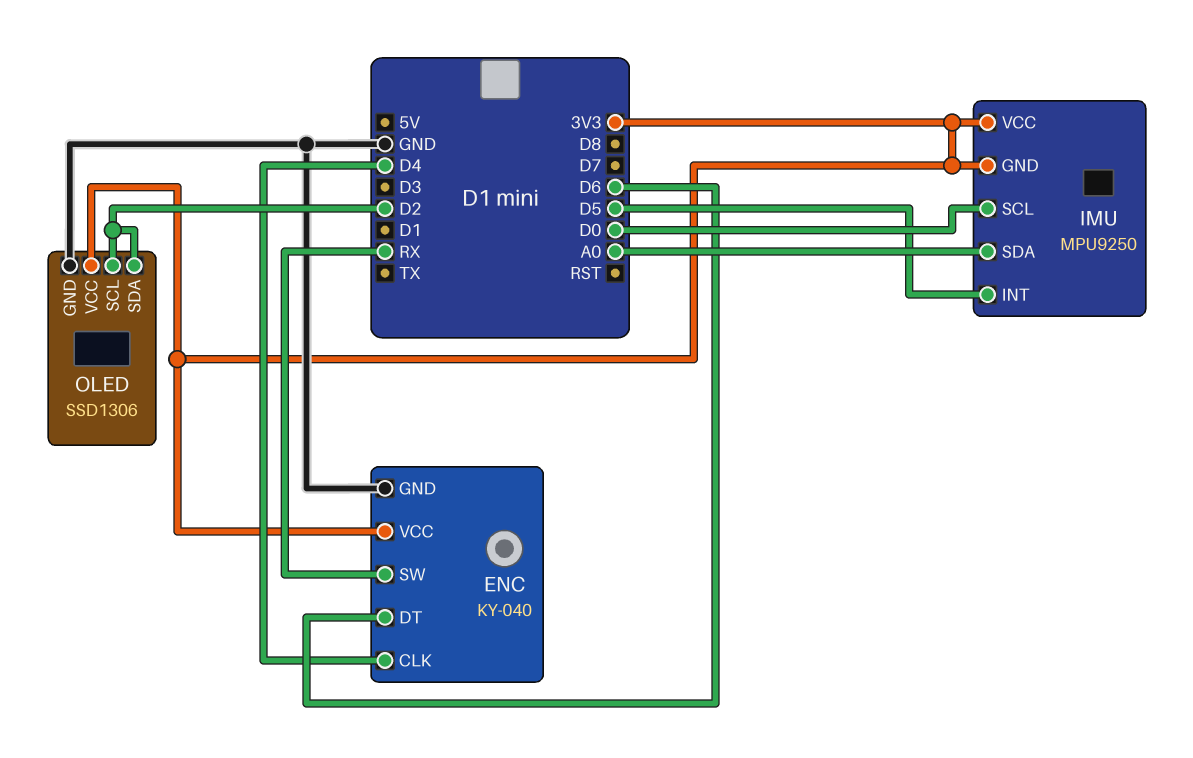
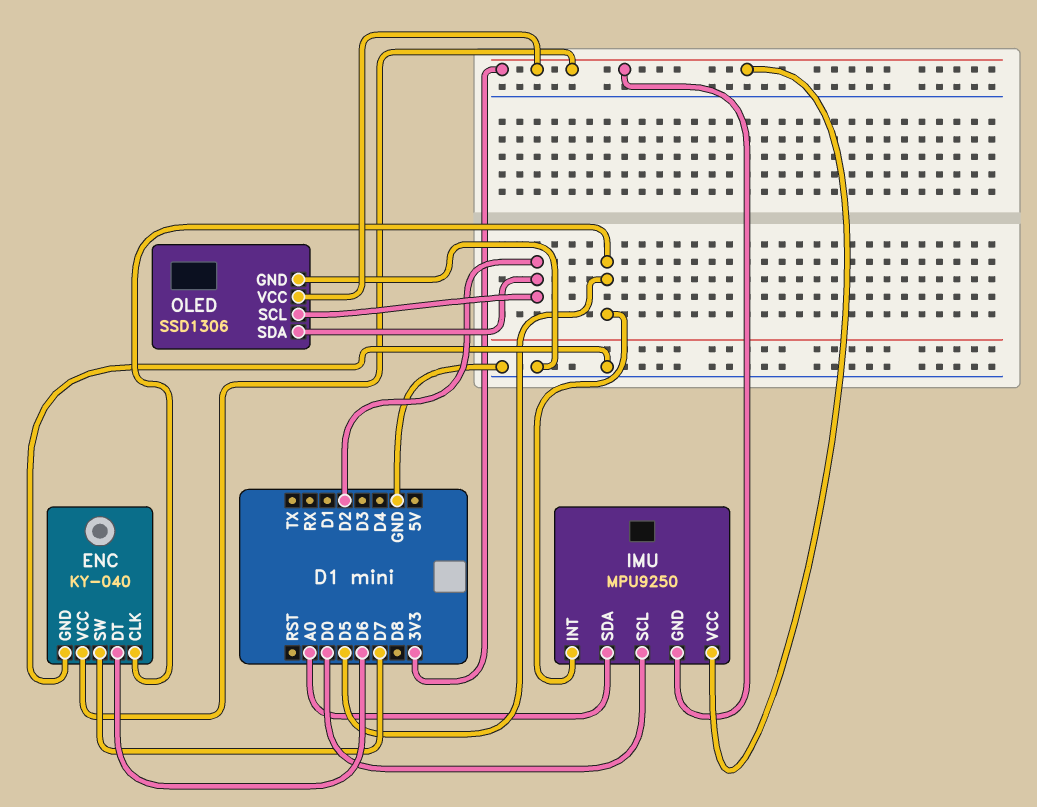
ENC pin CLK: D4 -> D5
ENC pin SW: RX -> D7

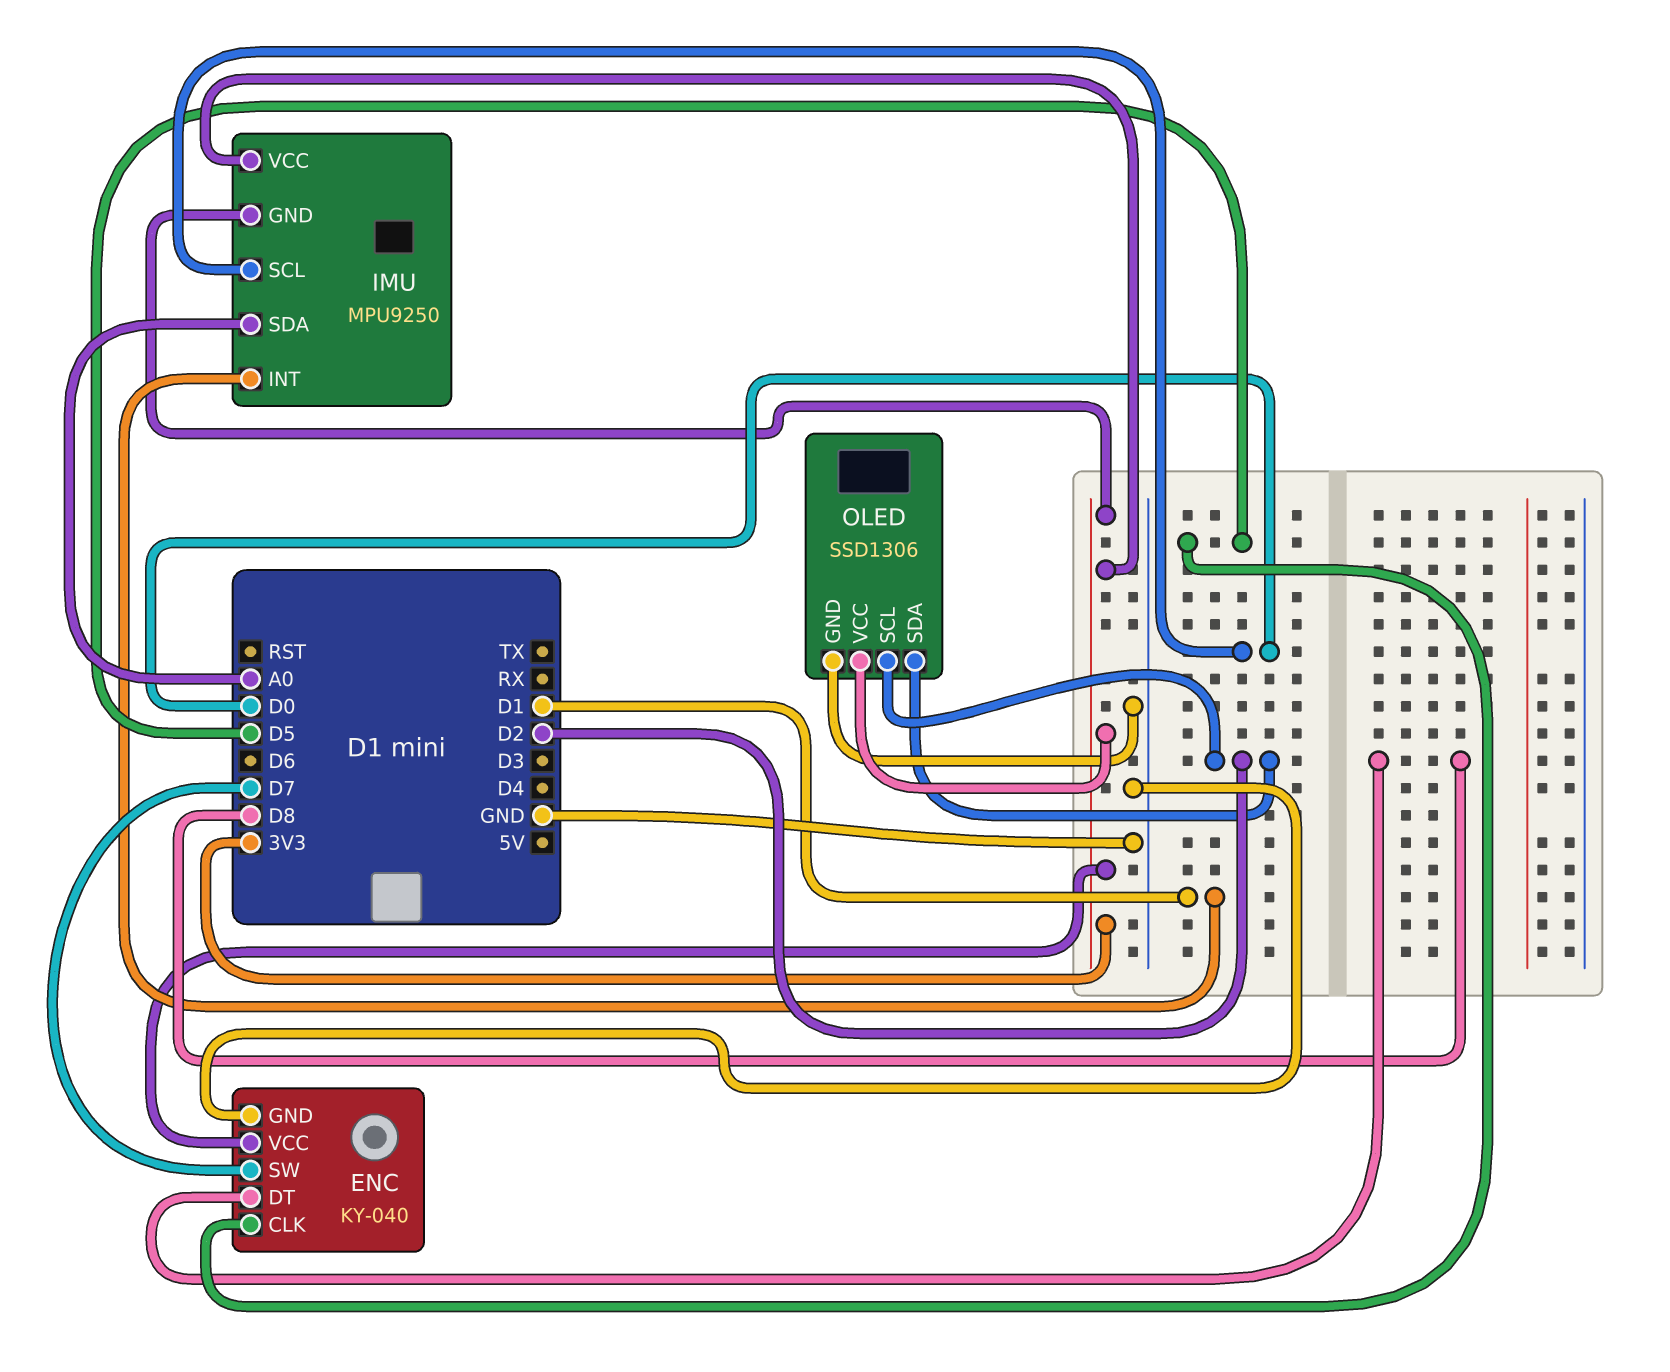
ENC pin DT: D6 -> D8
IMU pin INT: D5 -> D1

